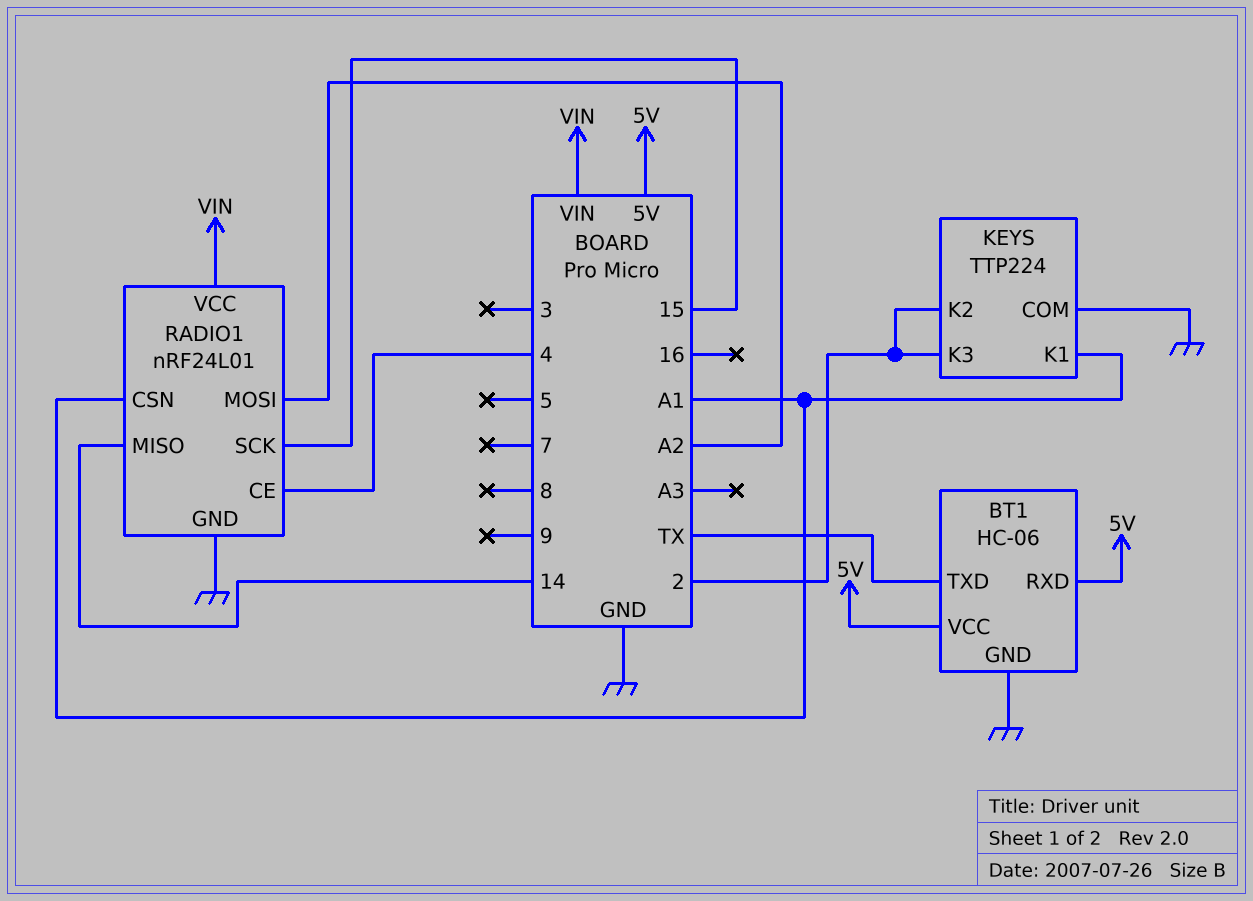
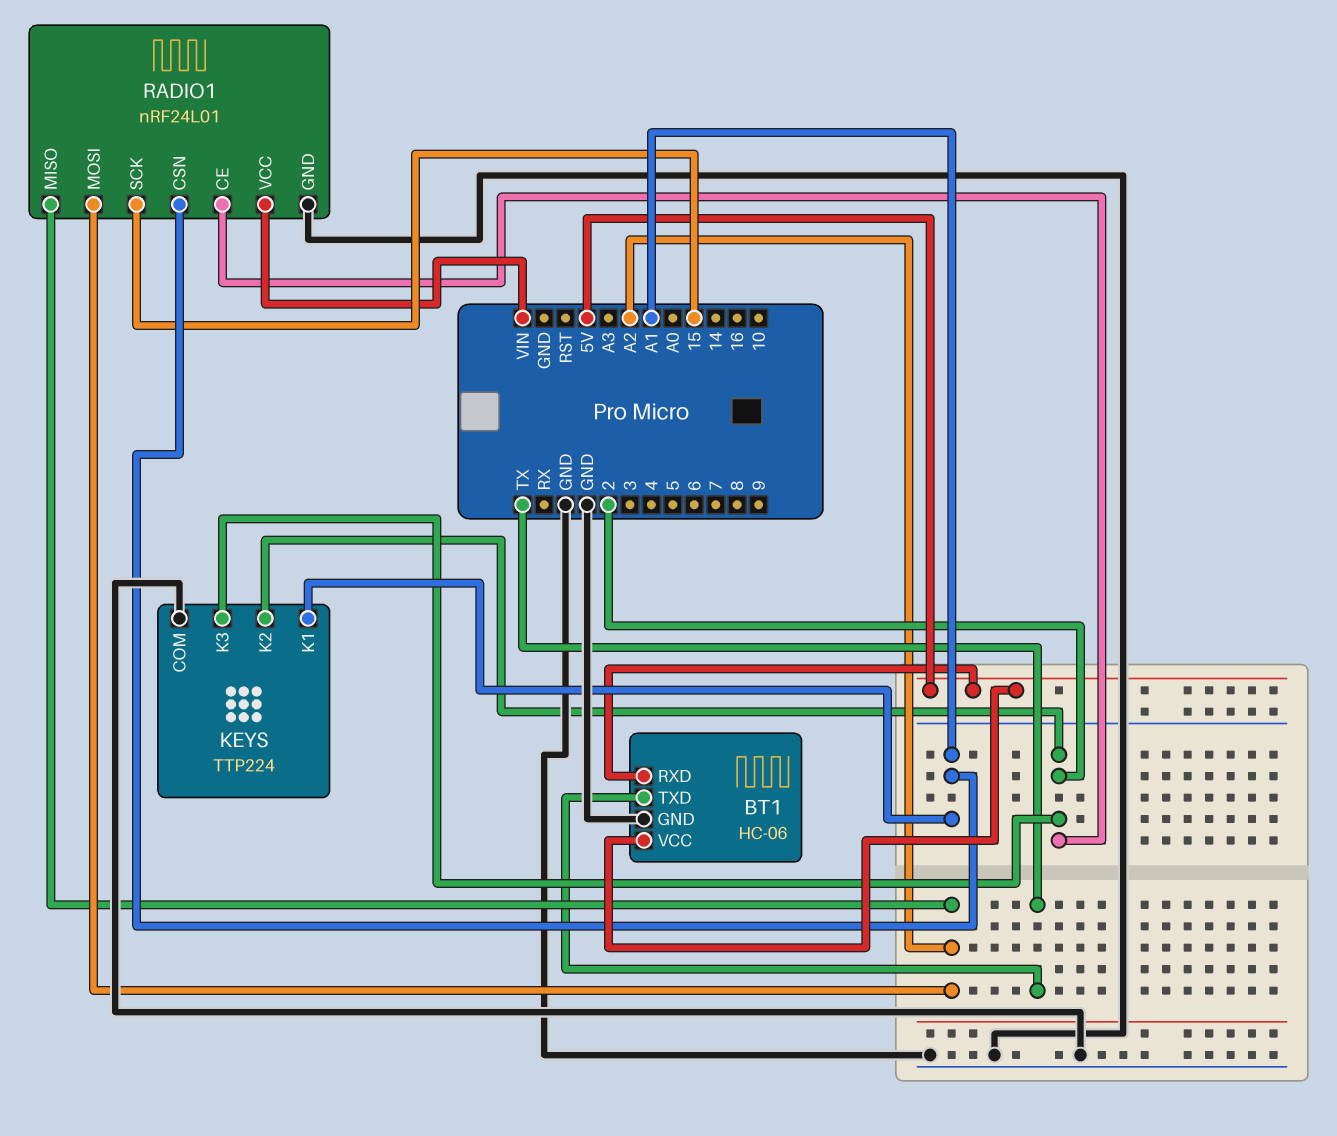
RADIO1 pin CE: 4 -> 2
RADIO1 pin MISO: 14 -> A2

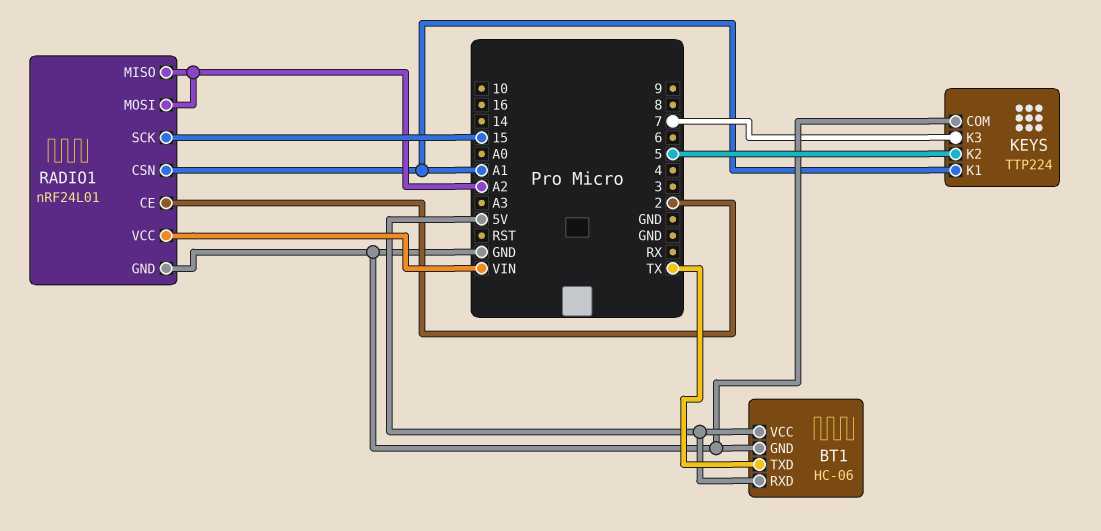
KEYS pin K2: 2 -> 5
KEYS pin K3: 2 -> 7

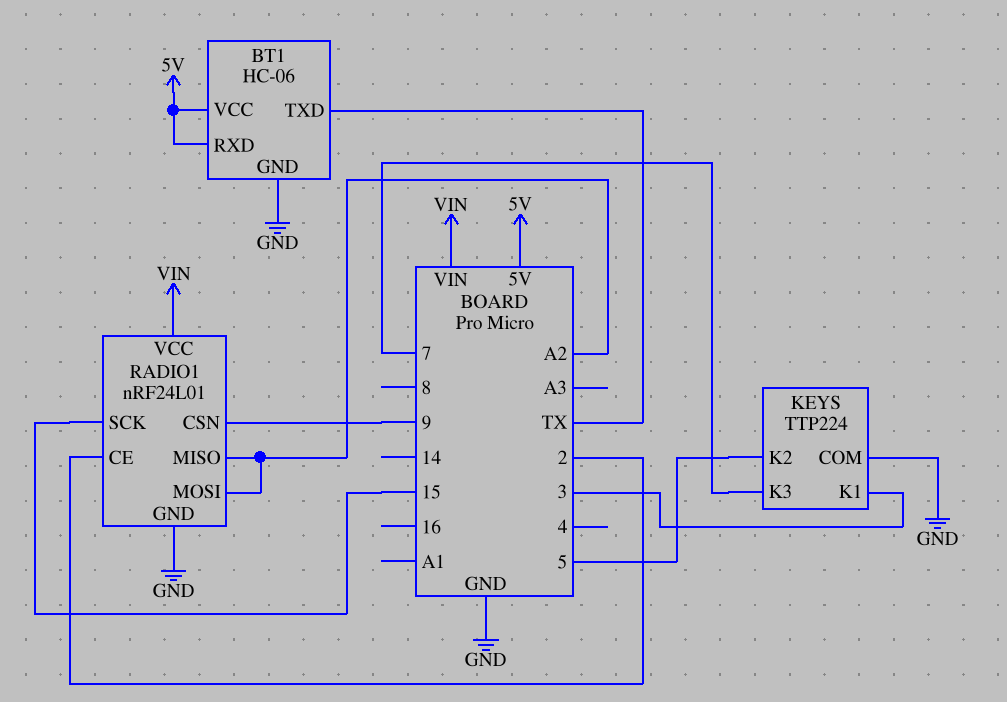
KEYS pin K1: A1 -> 3
RADIO1 pin CSN: A1 -> 9

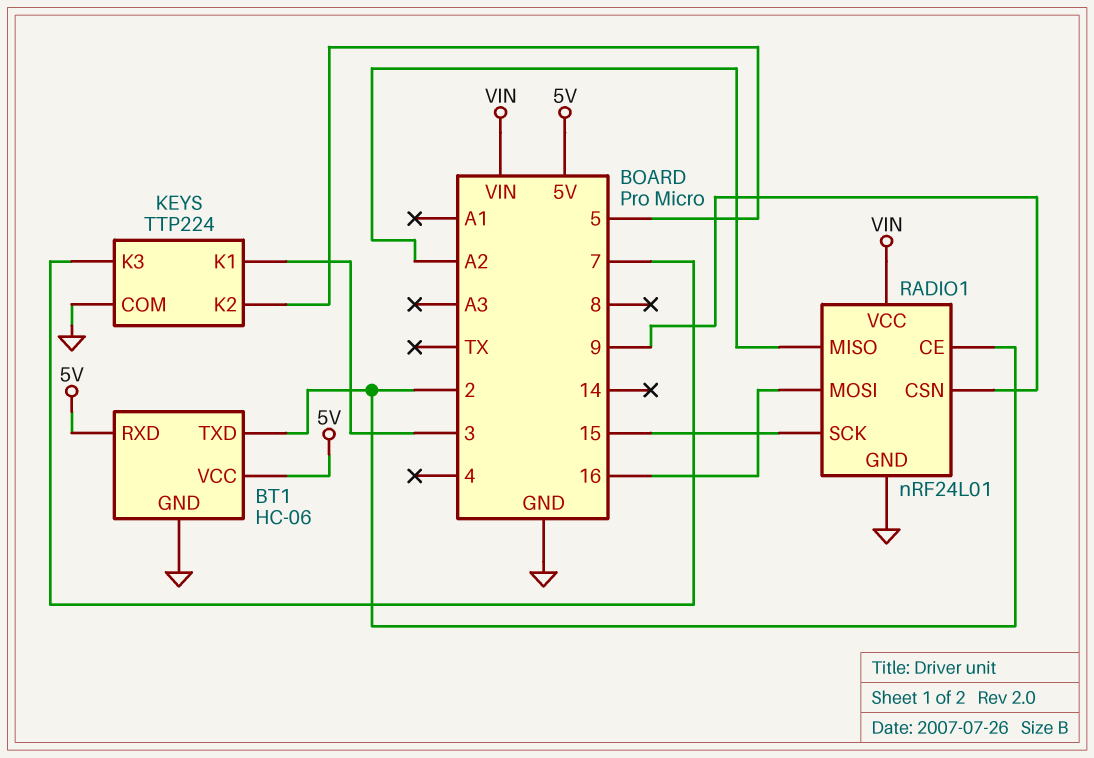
BT1 pin TXD: TX -> 2
RADIO1 pin MOSI: A2 -> 16

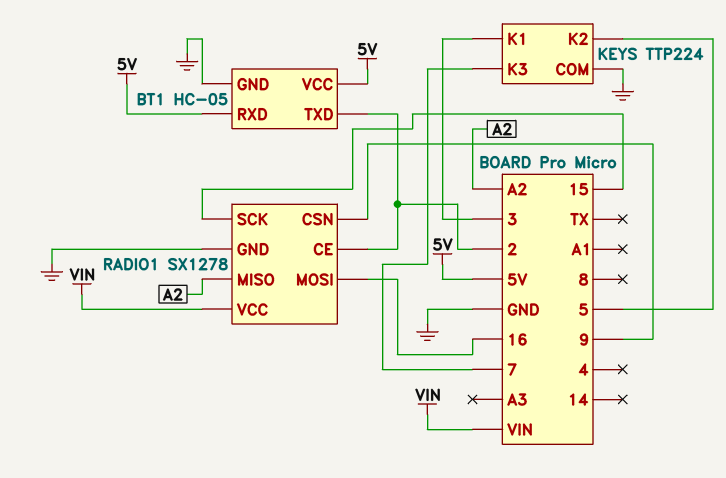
BT1: HC-06 -> HC-05
RADIO1: nRF24L01 -> SX1278

